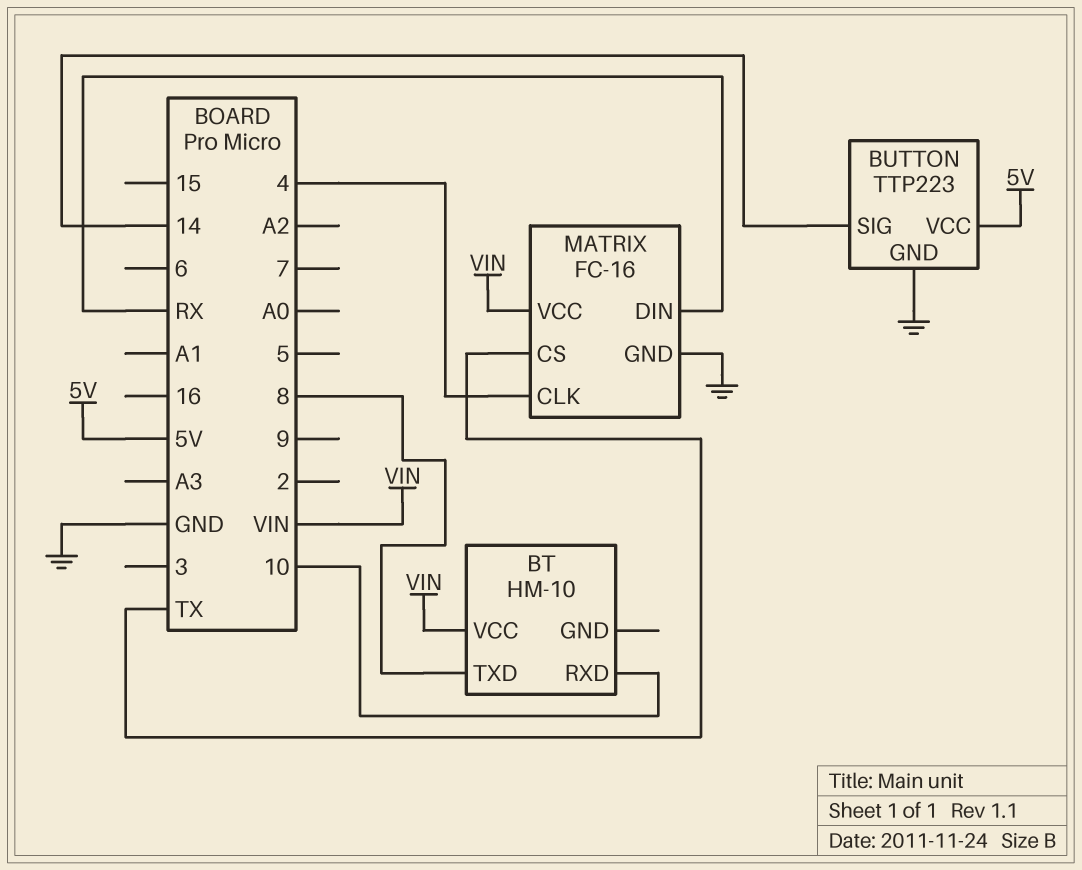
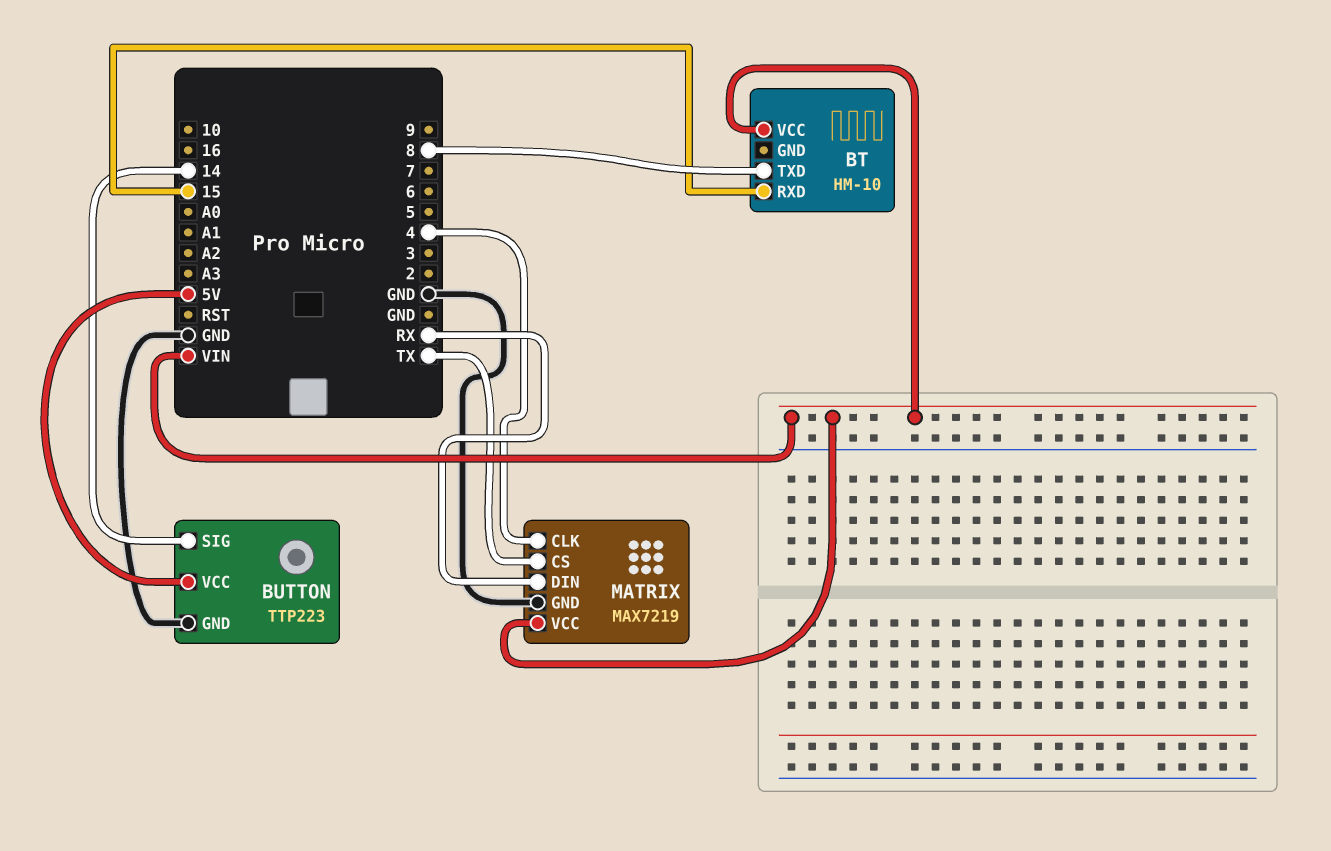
BT pin RXD: 10 -> 15
MATRIX: FC-16 -> MAX7219

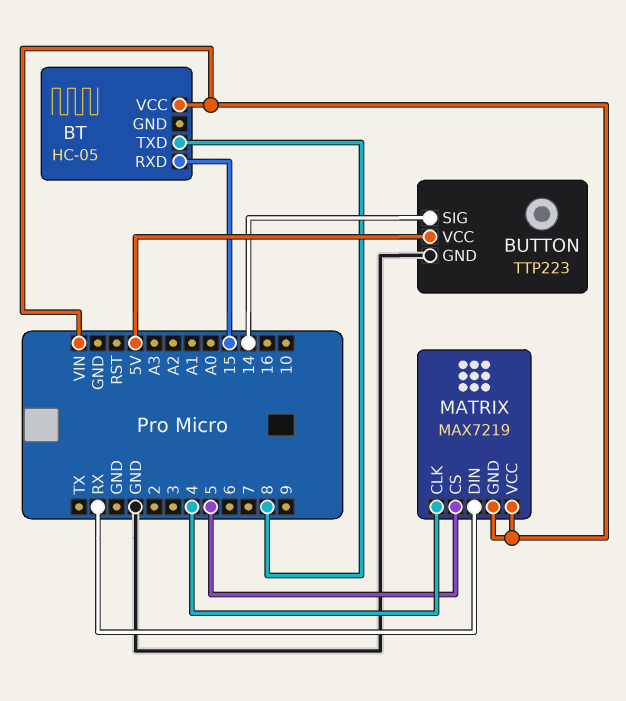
BT: HM-10 -> HC-05
MATRIX pin CS: TX -> 5
MATRIX pin GND: GND -> VIN

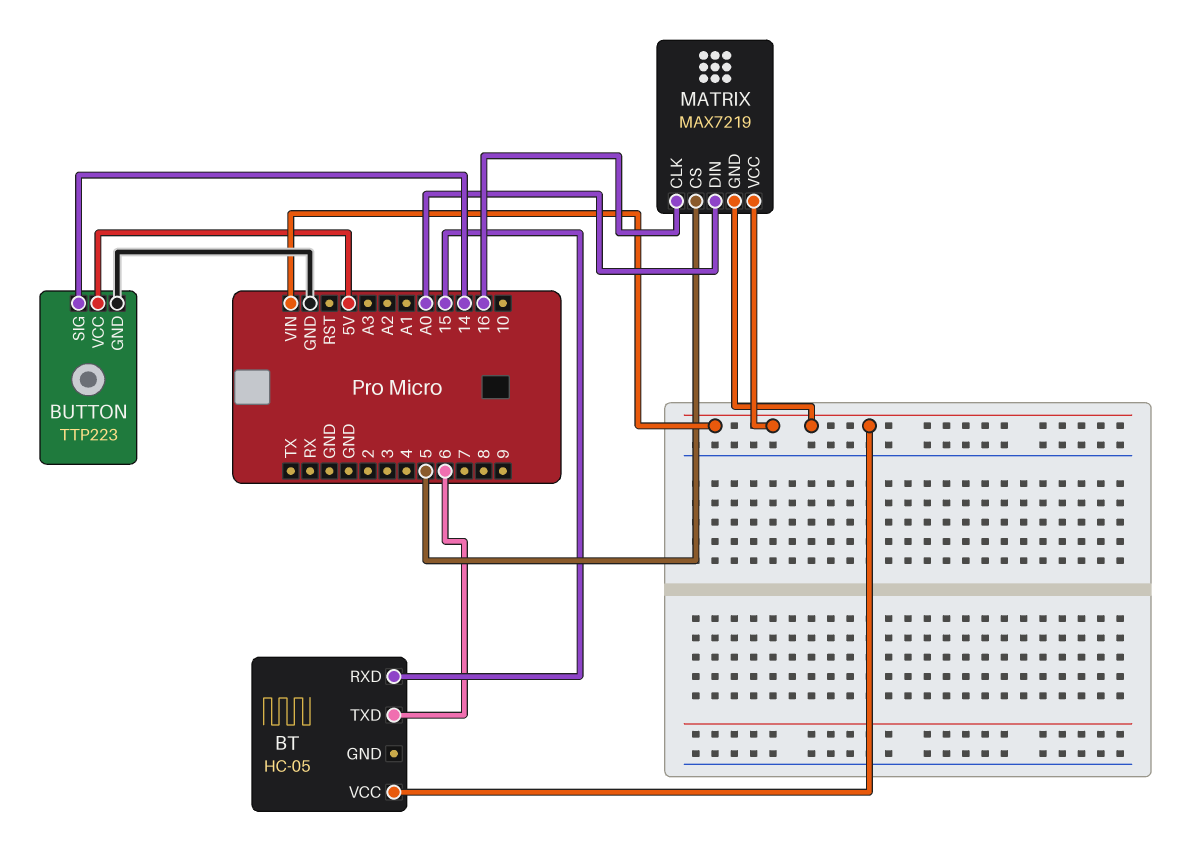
BT pin TXD: 8 -> 6
MATRIX pin CLK: 4 -> 16
MATRIX pin DIN: RX -> A0

